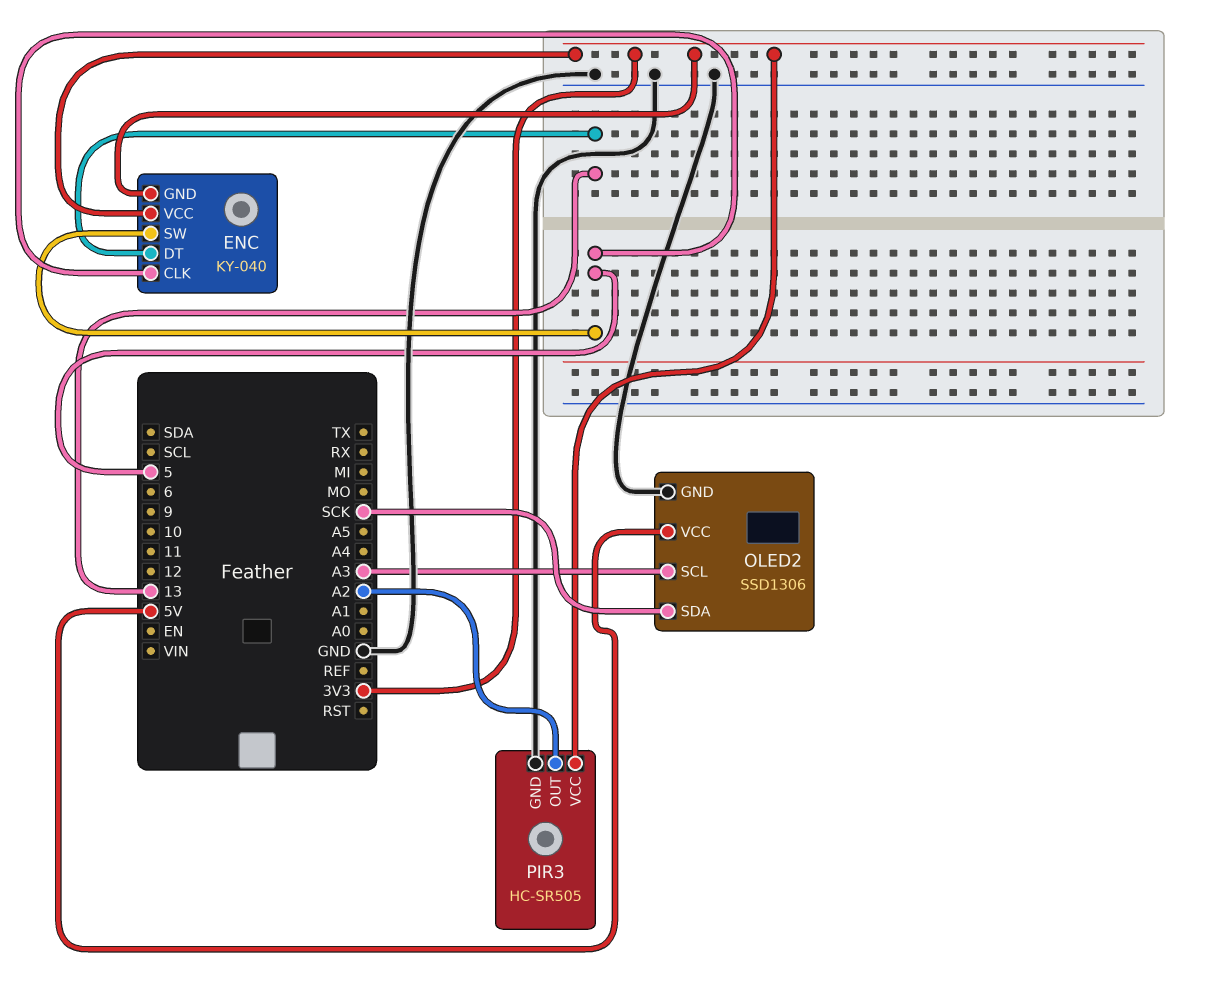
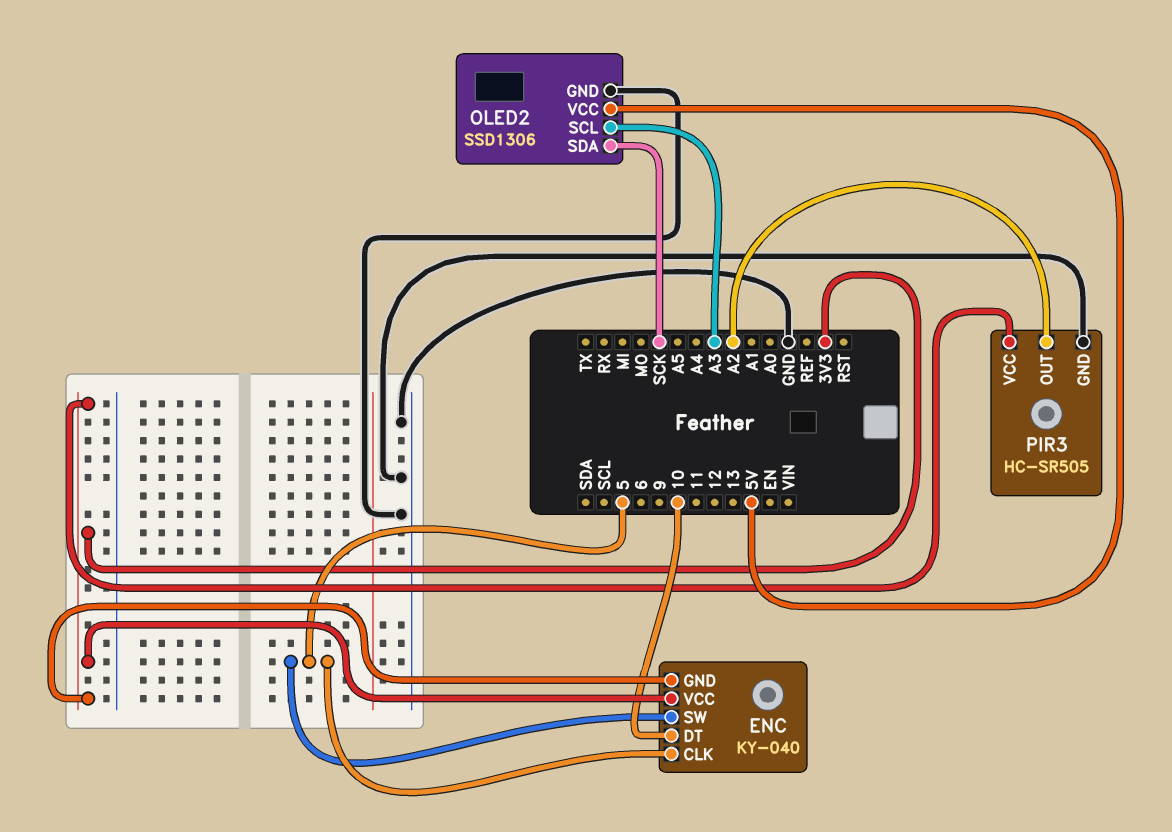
ENC pin DT: 13 -> 10

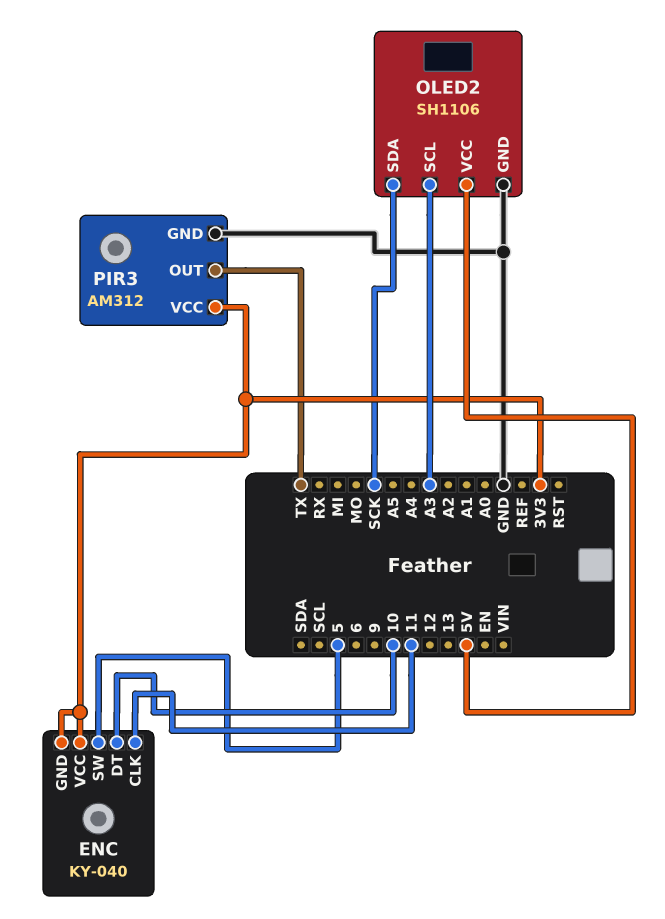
ENC pin CLK: 5 -> 11
OLED2: SSD1306 -> SH1106
PIR3: HC-SR505 -> AM312
PIR3 pin OUT: A2 -> TX

